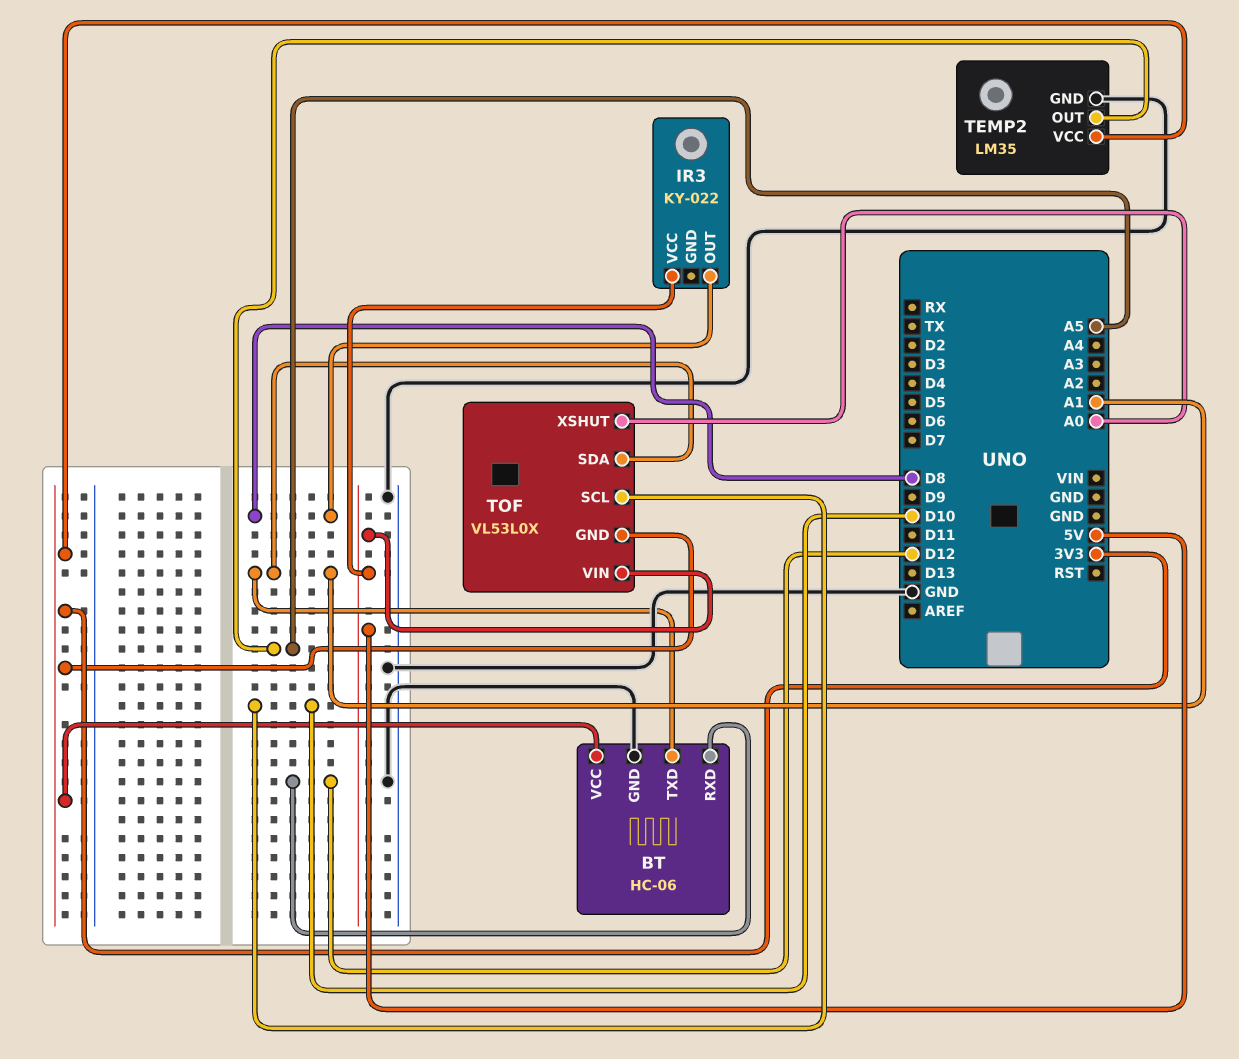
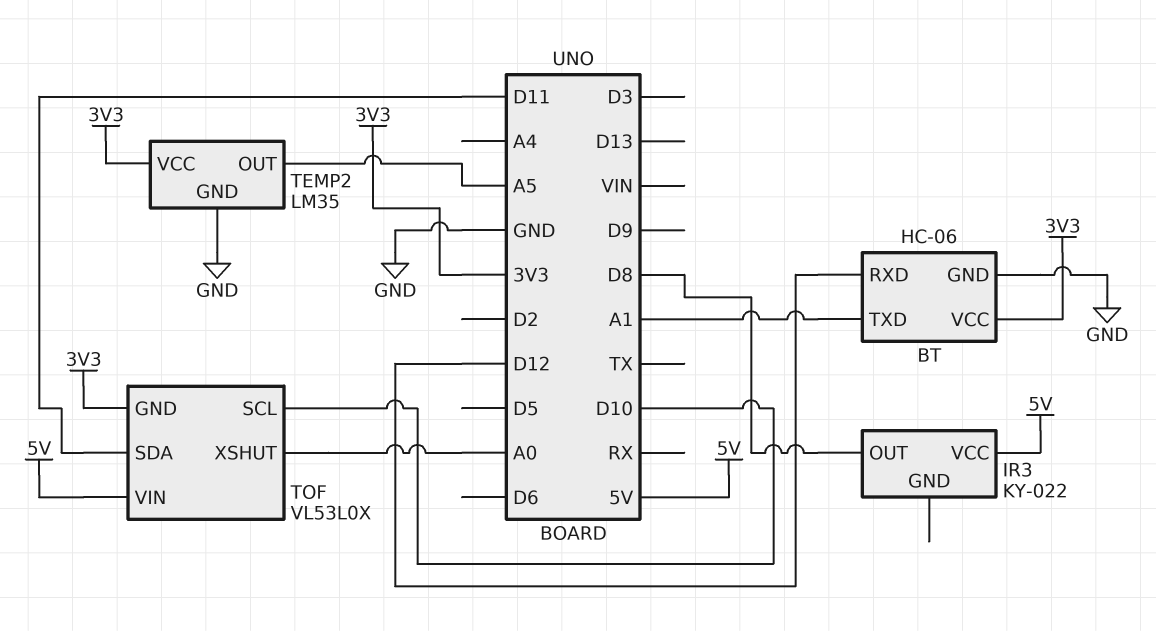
TOF pin SDA: A1 -> D11

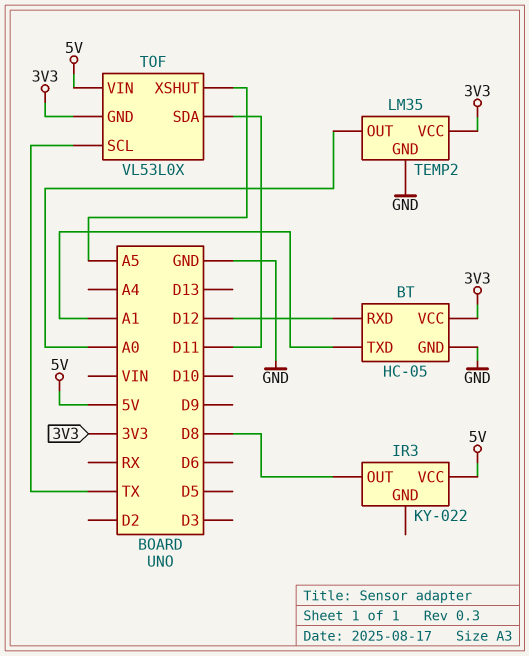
BT: HC-06 -> HC-05
TEMP2 pin OUT: A5 -> A0
TOF pin SCL: D10 -> TX
TOF pin XSHUT: A0 -> A5

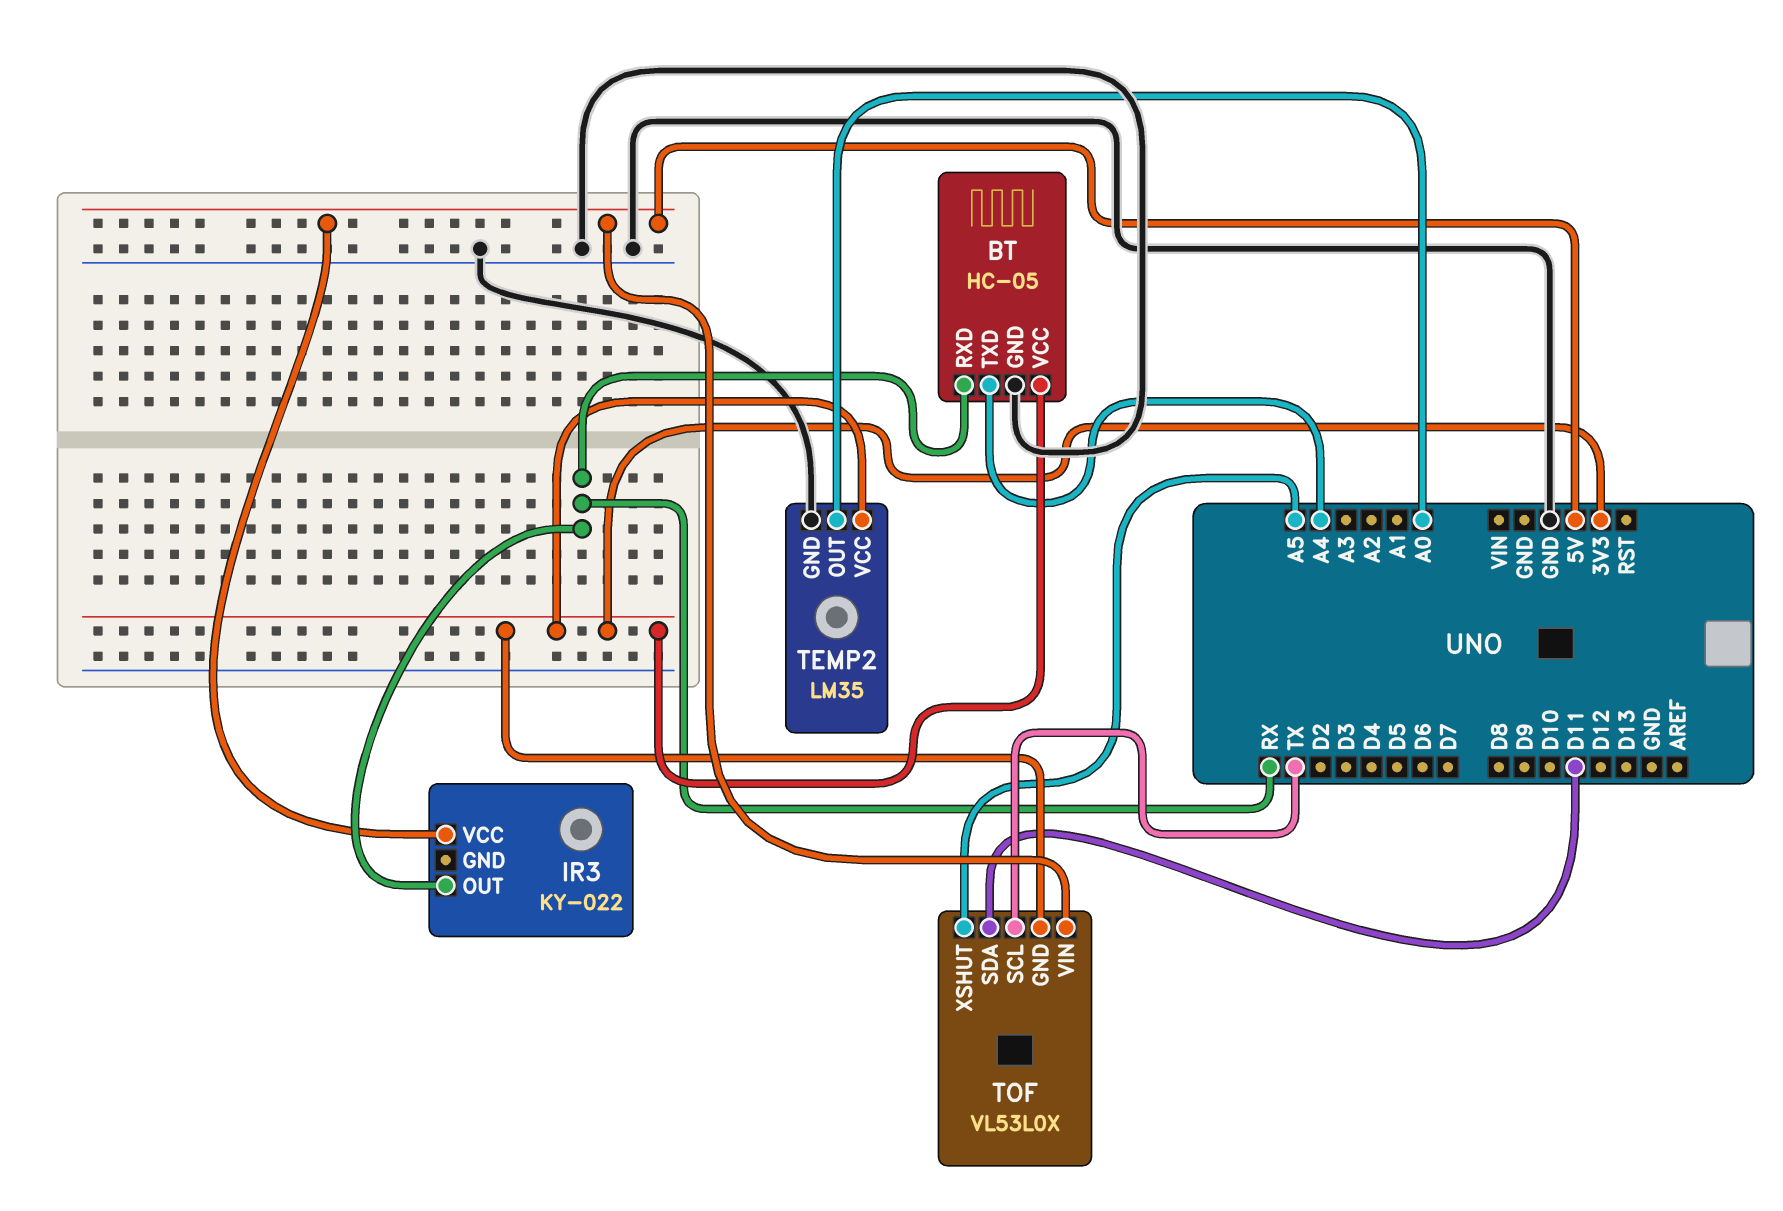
BT pin RXD: D12 -> RX
BT pin TXD: A1 -> A4
IR3 pin OUT: D8 -> RX

